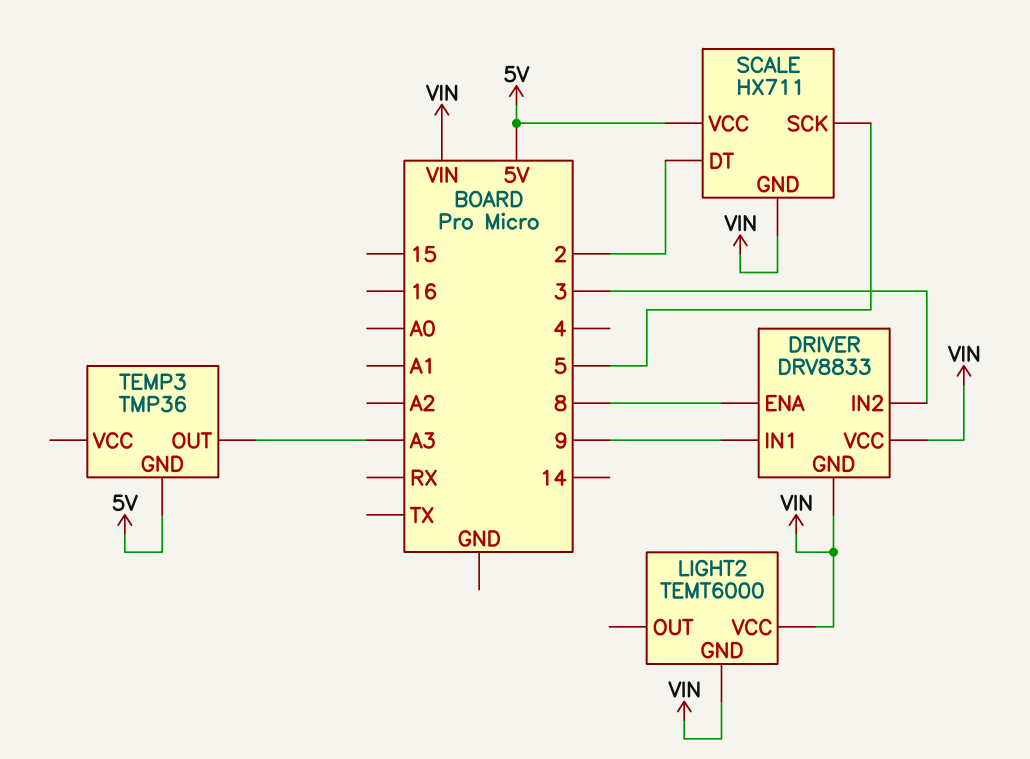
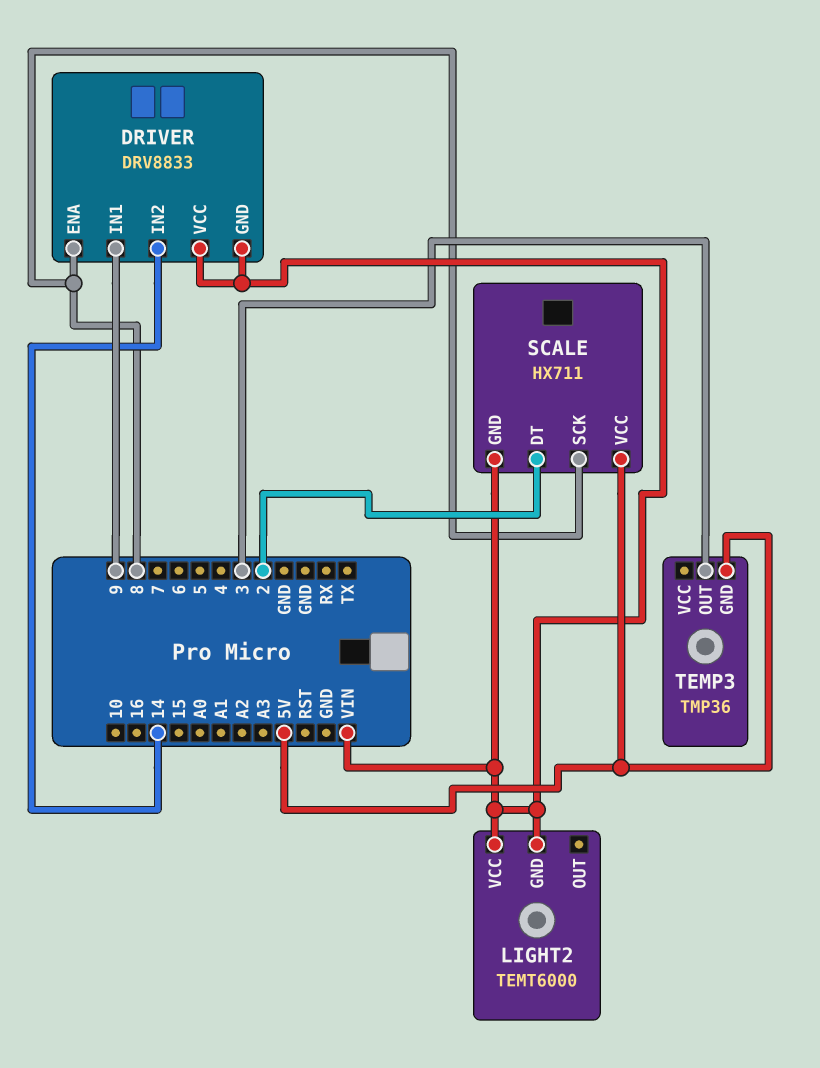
DRIVER pin IN2: 3 -> 14
SCALE pin SCK: 5 -> 8
TEMP3 pin OUT: A3 -> 3

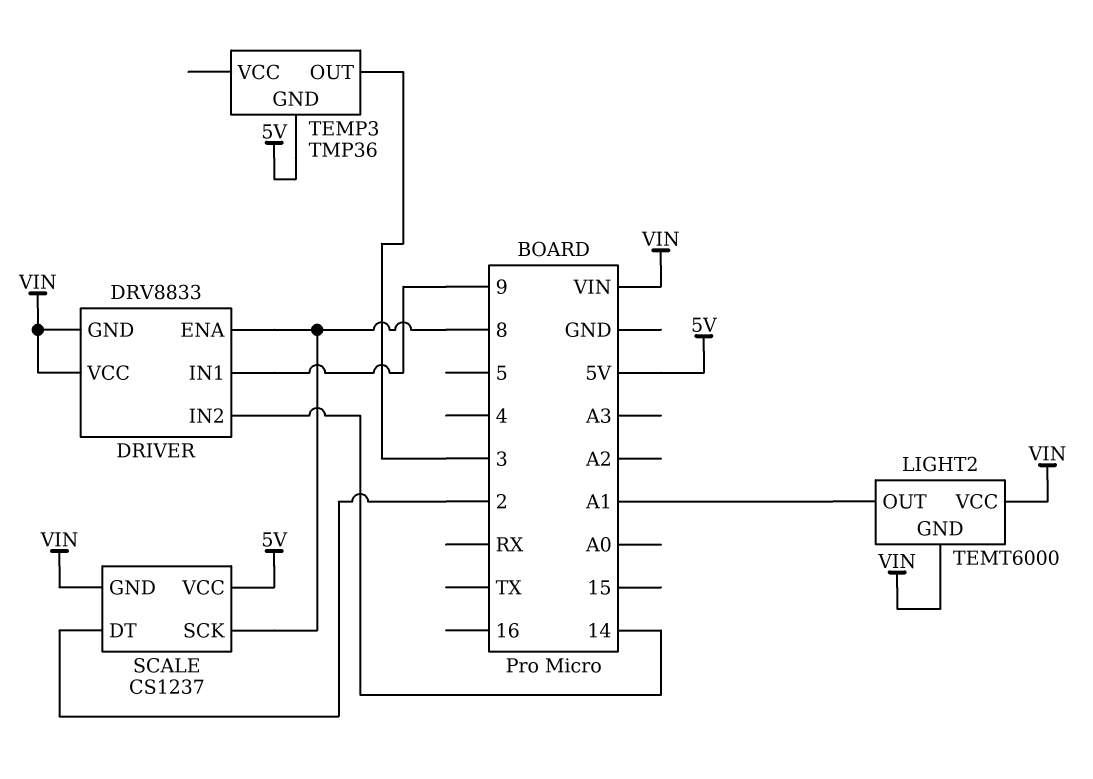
LIGHT2 pin OUT: none -> A1
SCALE: HX711 -> CS1237

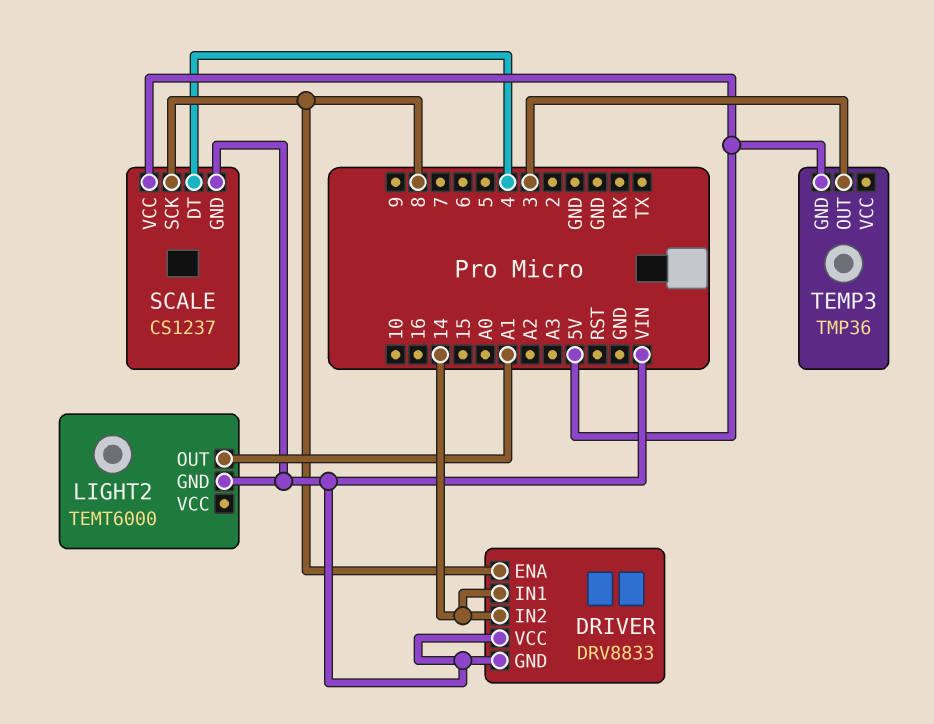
DRIVER pin IN1: 9 -> 14
LIGHT2 pin VCC: VIN -> none
SCALE pin DT: 2 -> 4

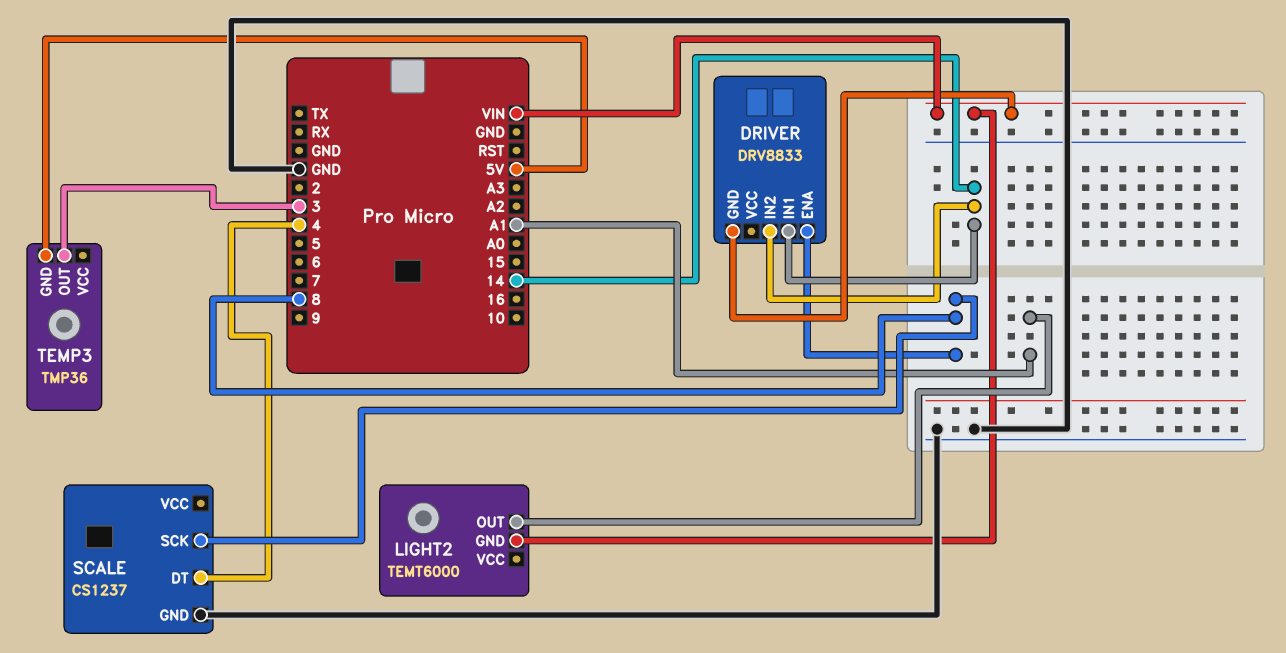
DRIVER pin VCC: VIN -> none
SCALE pin GND: VIN -> GND
SCALE pin VCC: 5V -> none

